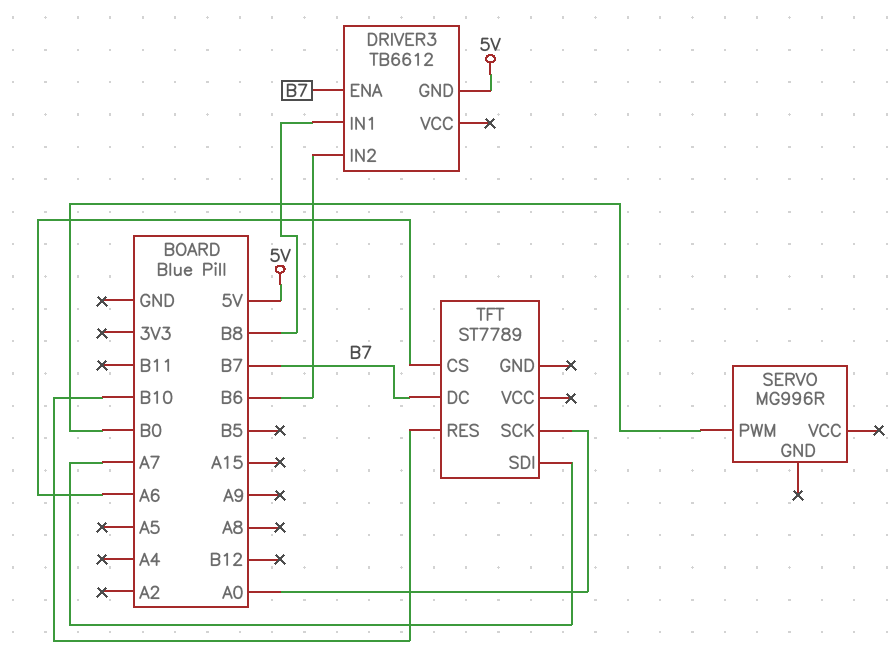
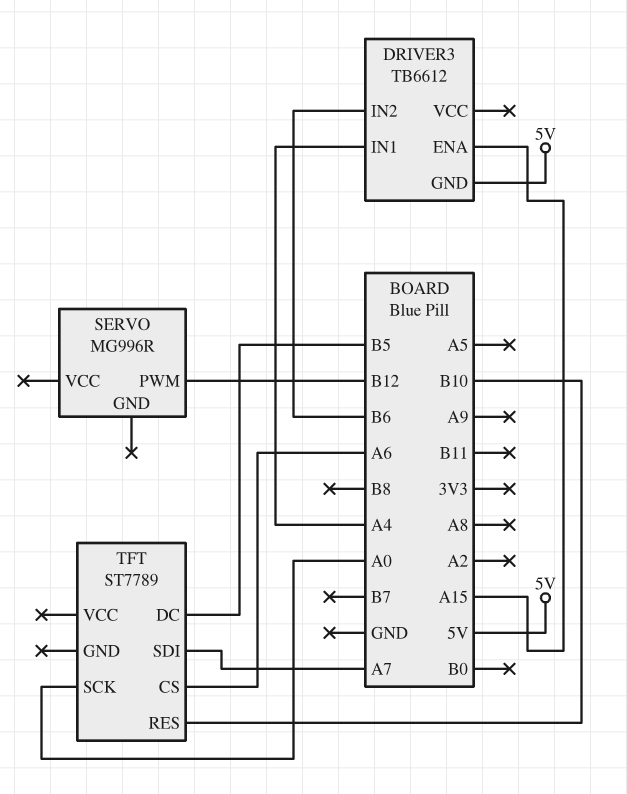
DRIVER3 pin ENA: B7 -> A15
DRIVER3 pin IN1: B8 -> A4
SERVO pin PWM: B0 -> B12
TFT pin DC: B7 -> B5

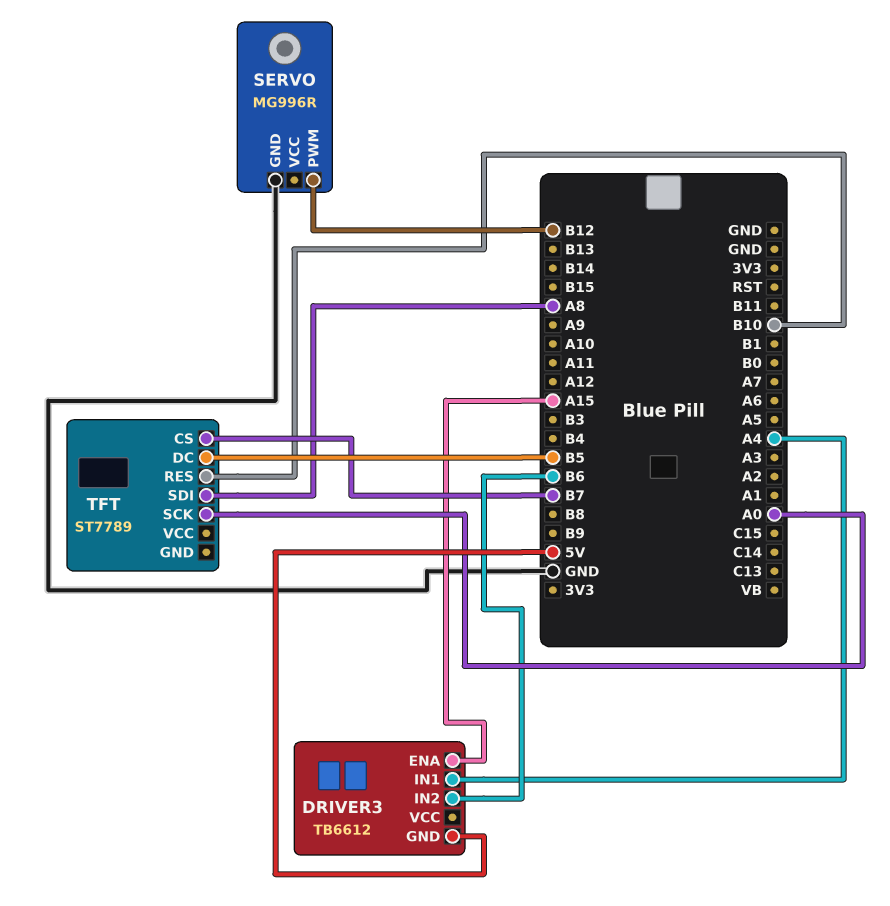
SERVO pin GND: none -> GND
TFT pin CS: A6 -> B7
TFT pin SDI: A7 -> A8

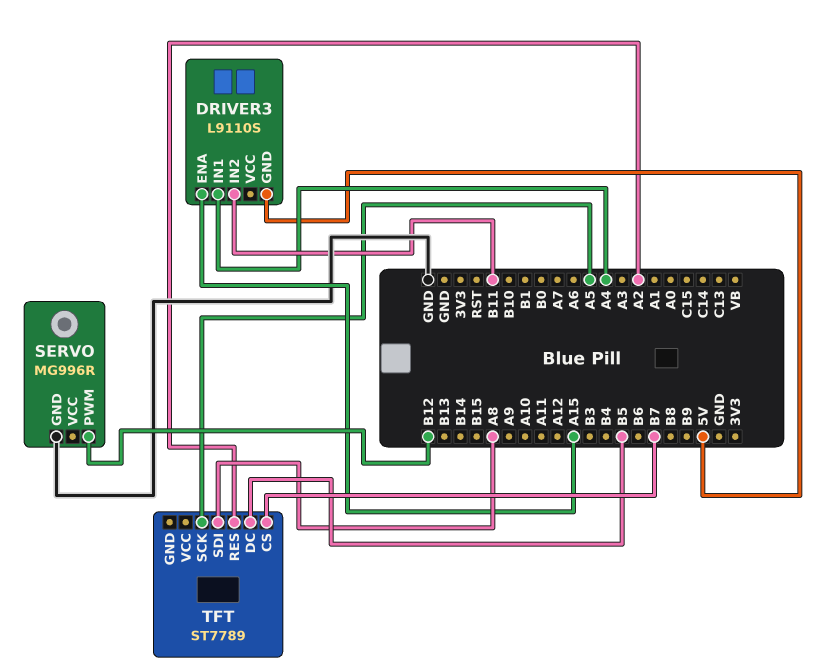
DRIVER3: TB6612 -> L9110S
DRIVER3 pin IN2: B6 -> B11
TFT pin RES: B10 -> A2
TFT pin SCK: A0 -> A5

